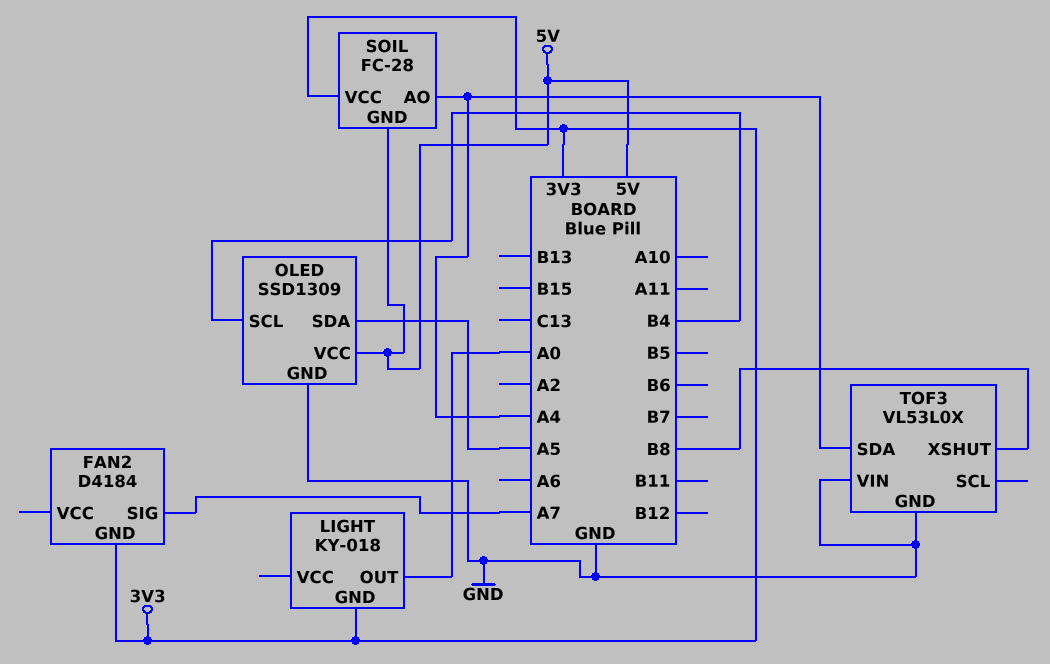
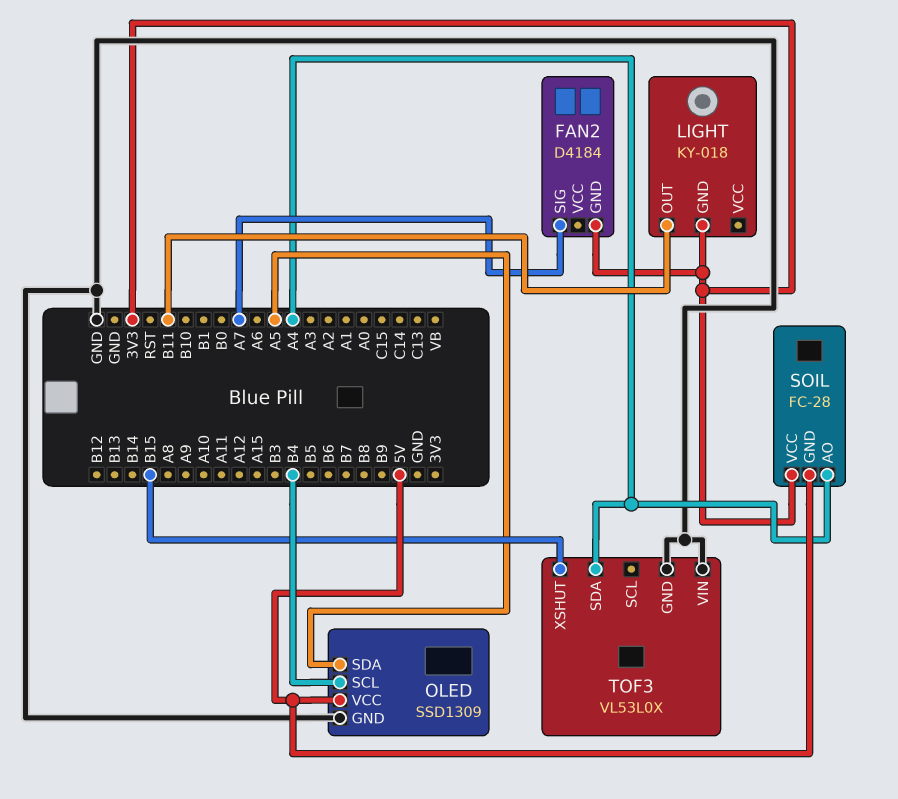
LIGHT pin OUT: A0 -> B11
TOF3 pin XSHUT: B8 -> B15

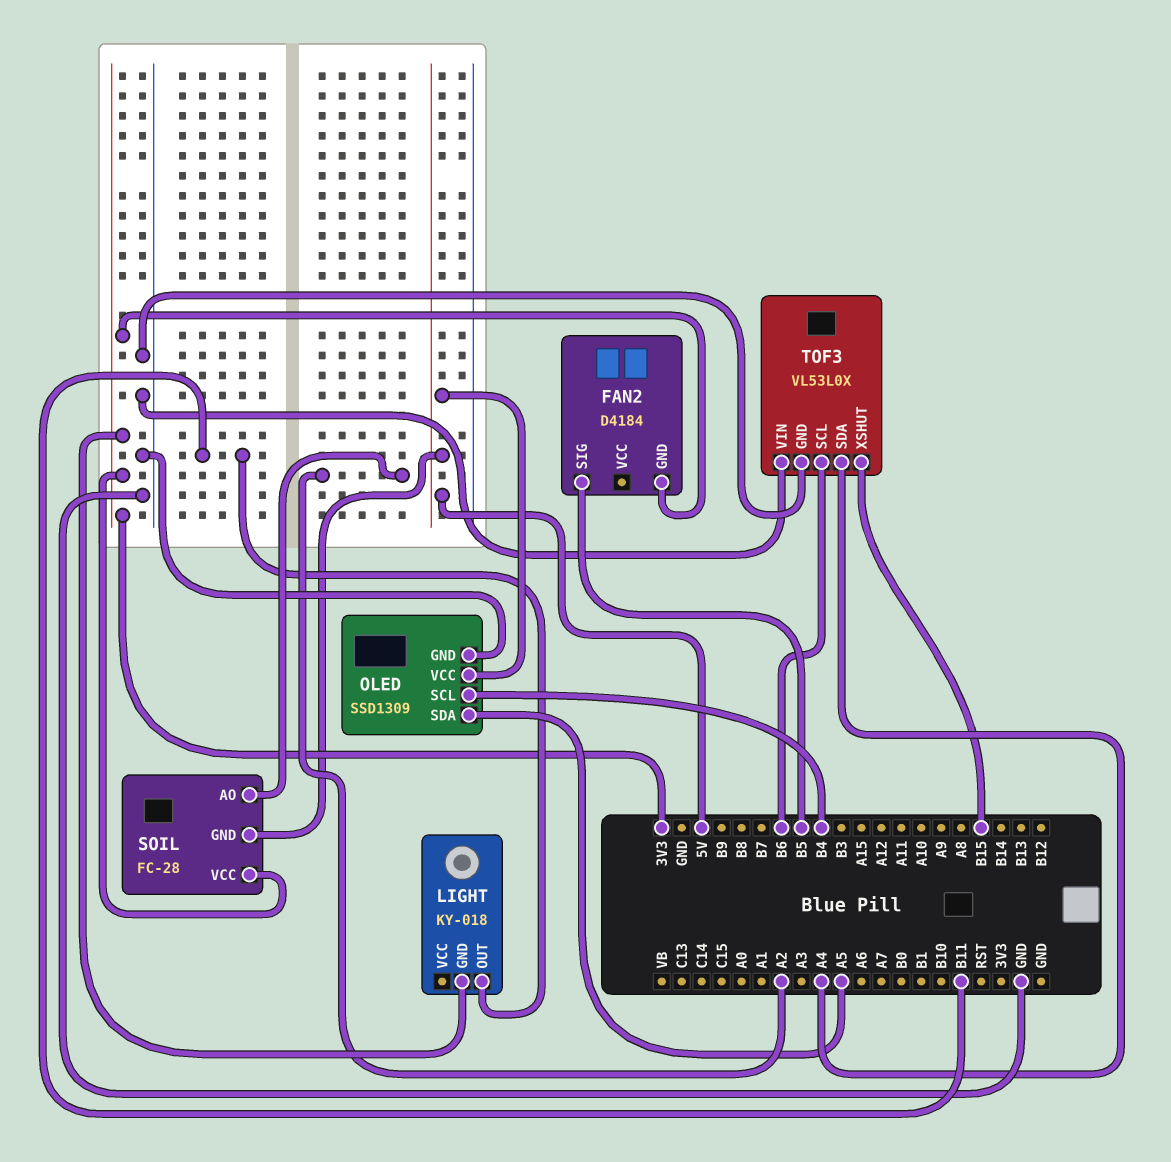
FAN2 pin SIG: A7 -> B5
SOIL pin AO: A4 -> A2
TOF3 pin SCL: none -> B6

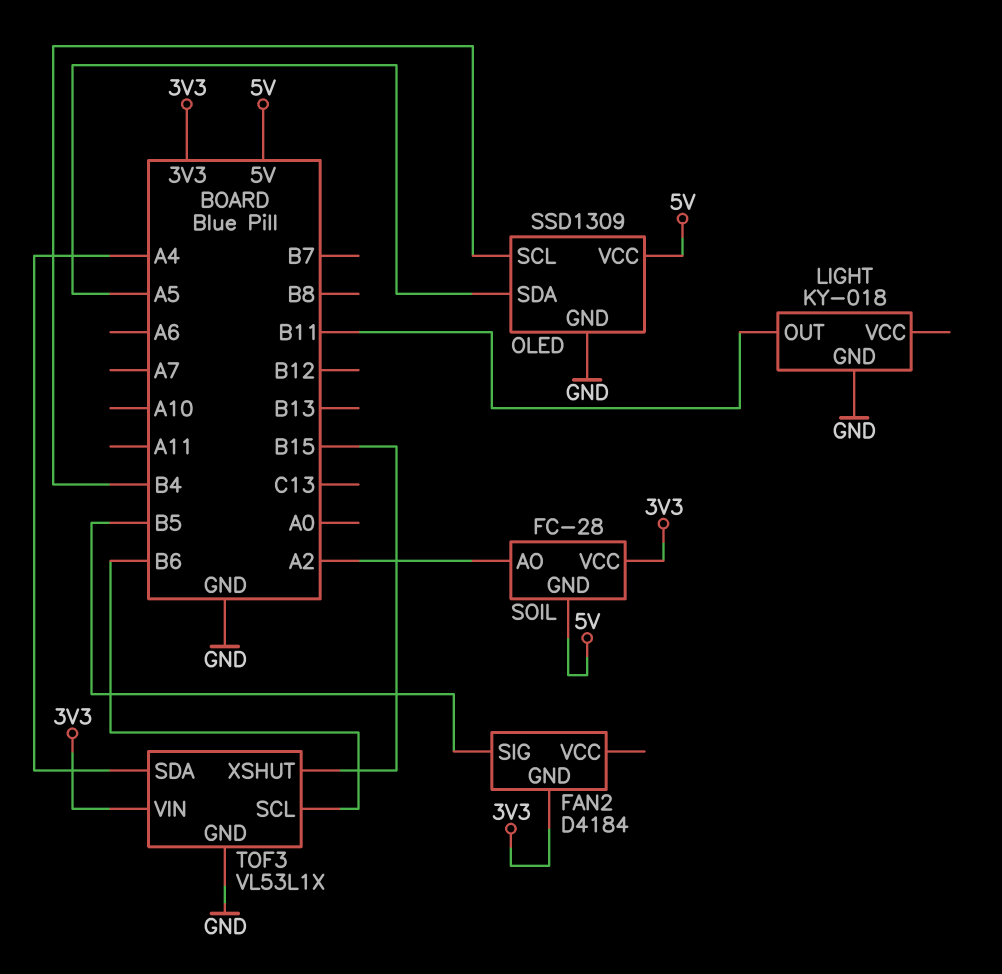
LIGHT pin GND: 3V3 -> GND
TOF3: VL53L0X -> VL53L1X
TOF3 pin VIN: GND -> 3V3

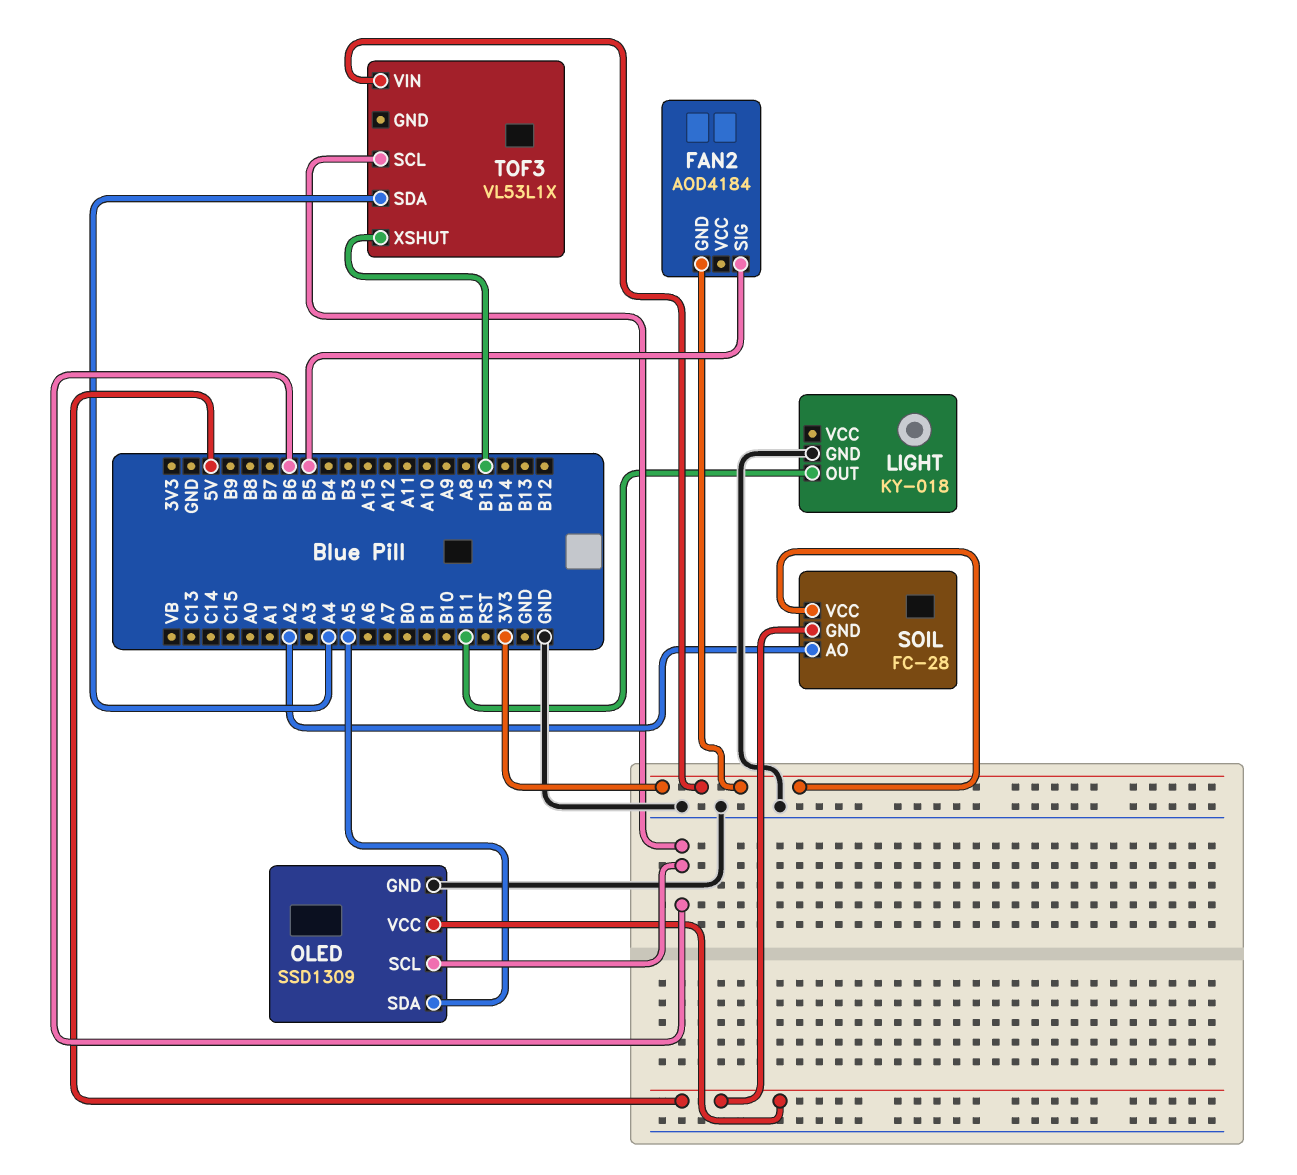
FAN2: D4184 -> AOD4184
OLED pin SCL: B4 -> B6
TOF3 pin GND: GND -> none

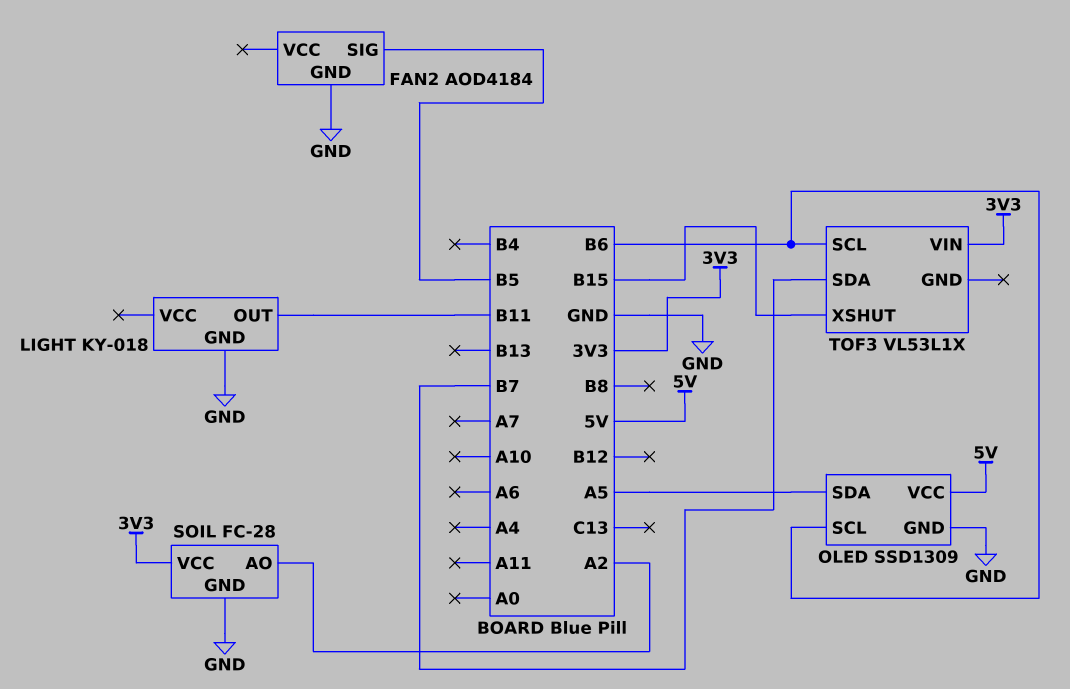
FAN2 pin GND: 3V3 -> GND
SOIL pin GND: 5V -> GND
TOF3 pin SDA: A4 -> B7

